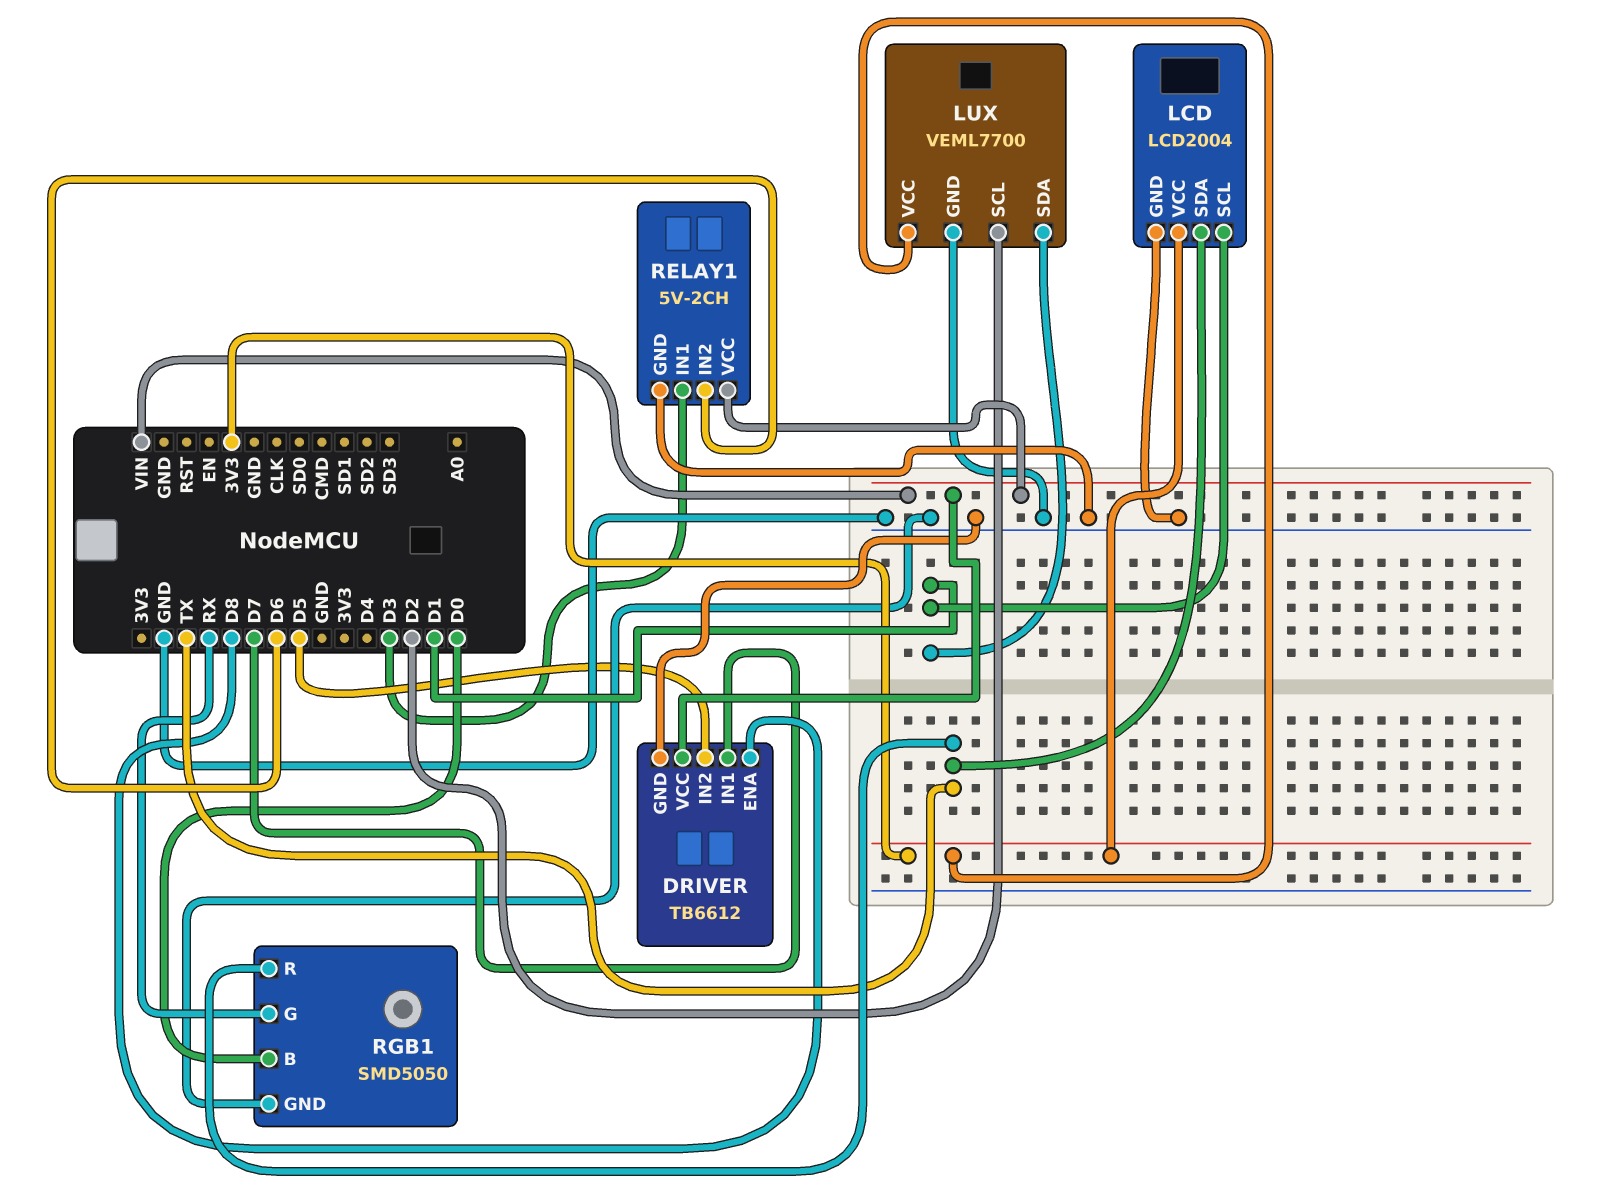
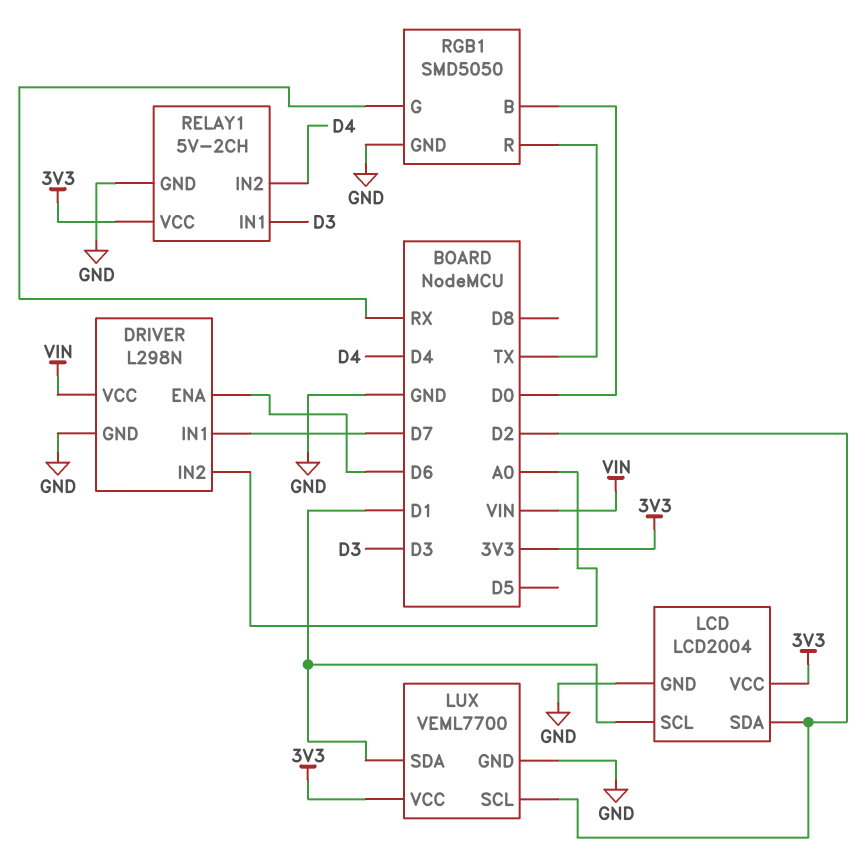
DRIVER: TB6612 -> L298N
DRIVER pin ENA: D8 -> D6
DRIVER pin IN2: D5 -> A0
LCD pin SDA: TX -> D2
RELAY1 pin IN2: D6 -> D4
RELAY1 pin VCC: VIN -> 3V3

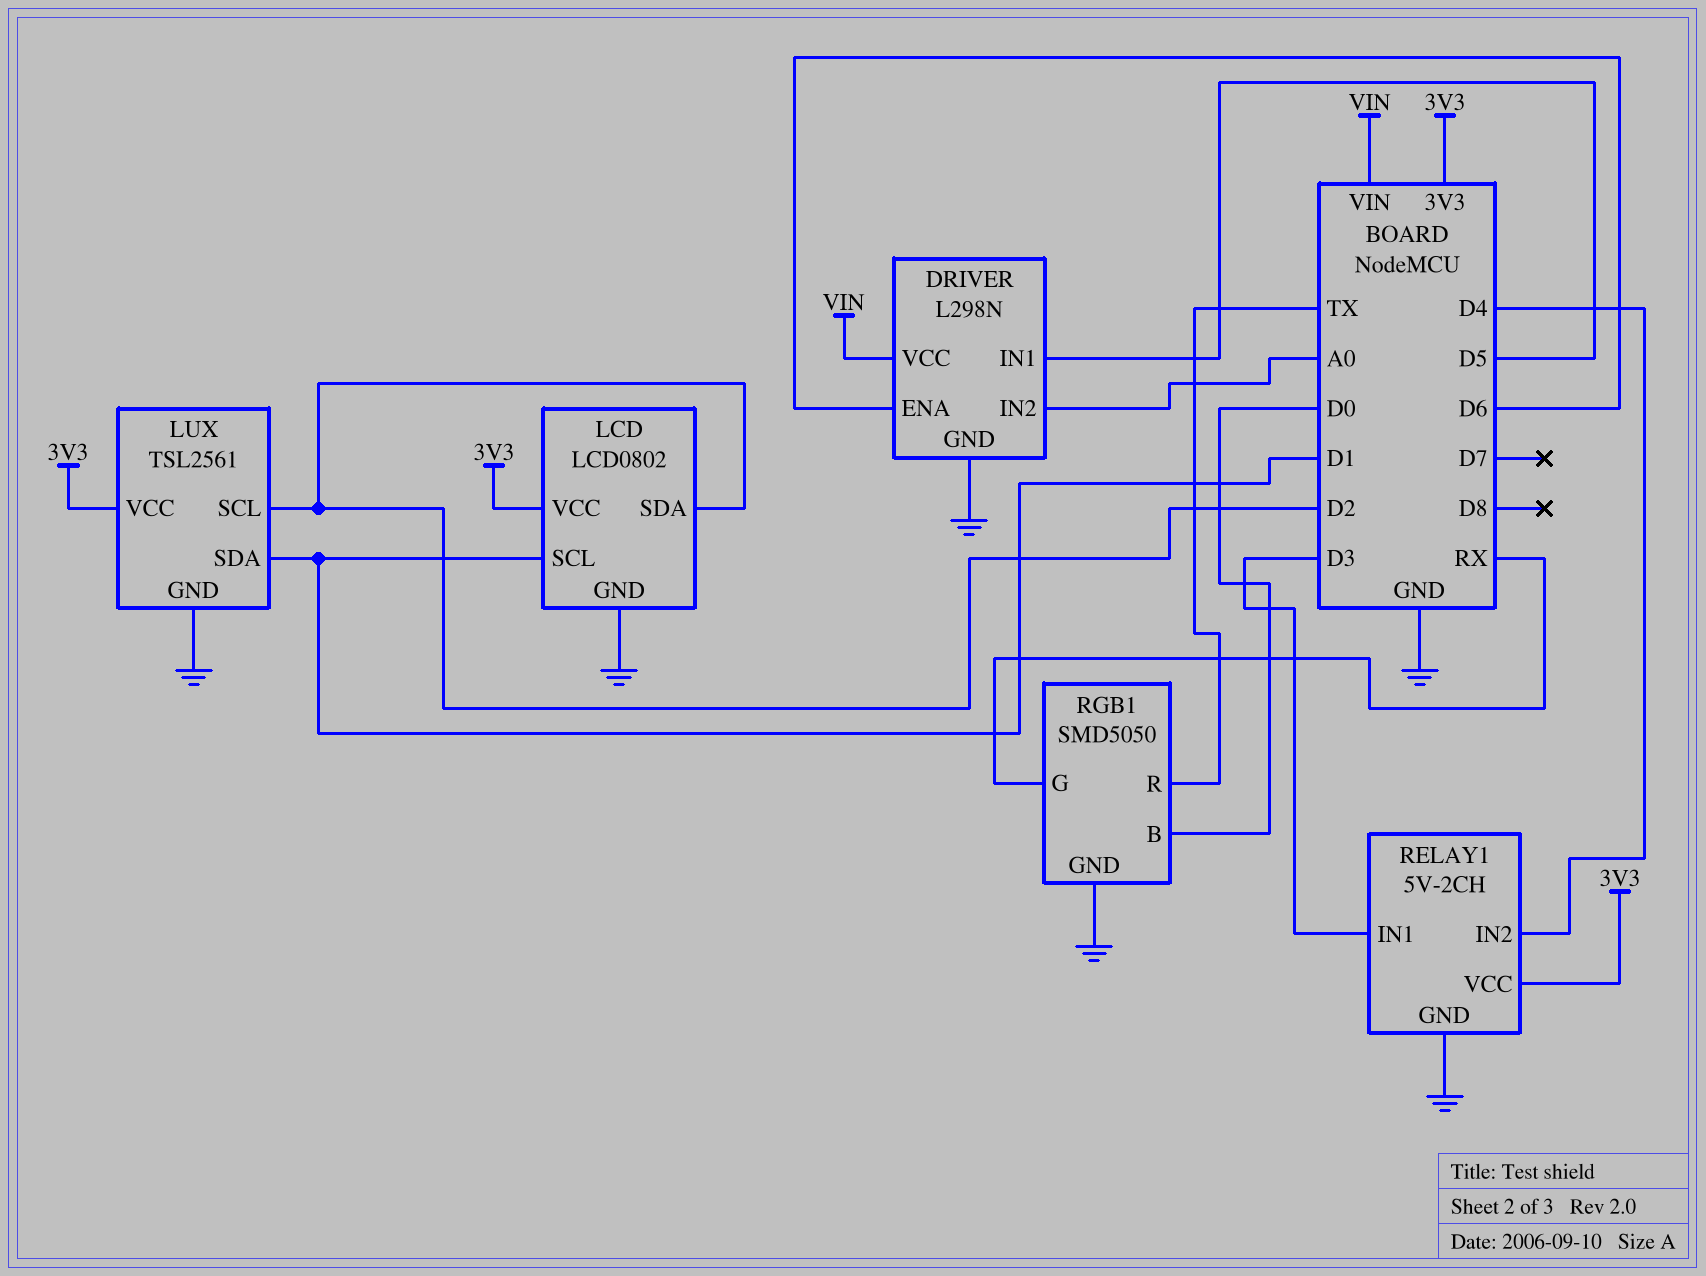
DRIVER pin IN1: D7 -> D5
LCD: LCD2004 -> LCD0802
LUX: VEML7700 -> TSL2561

